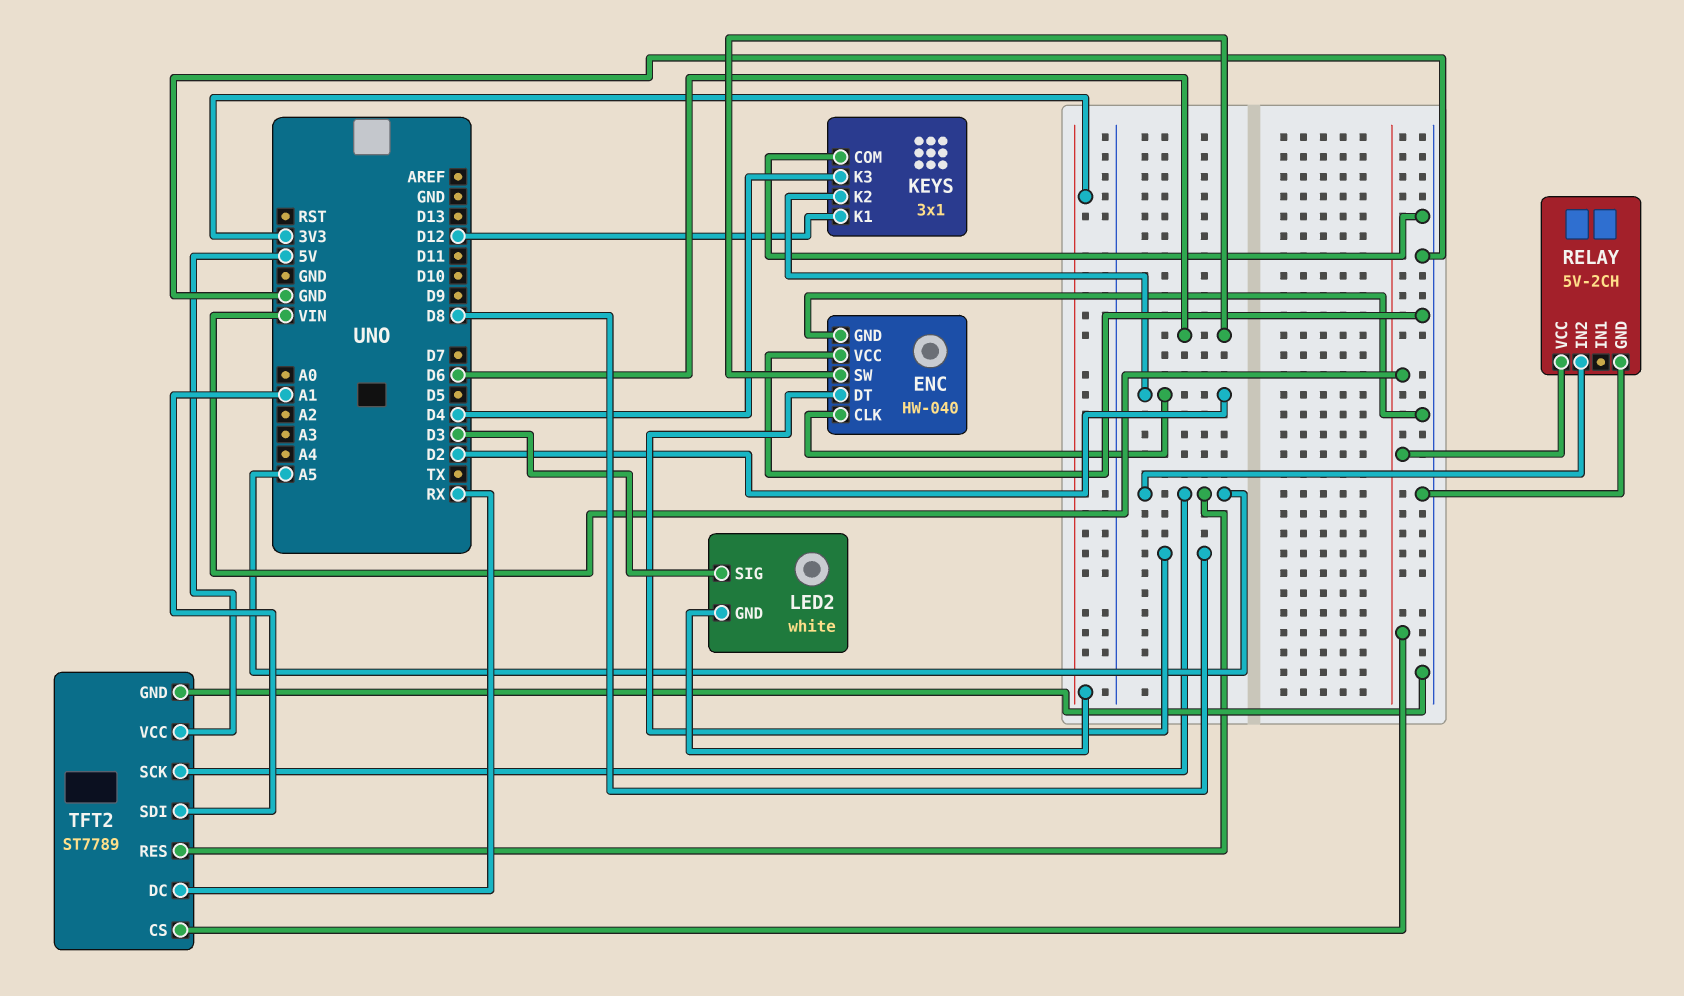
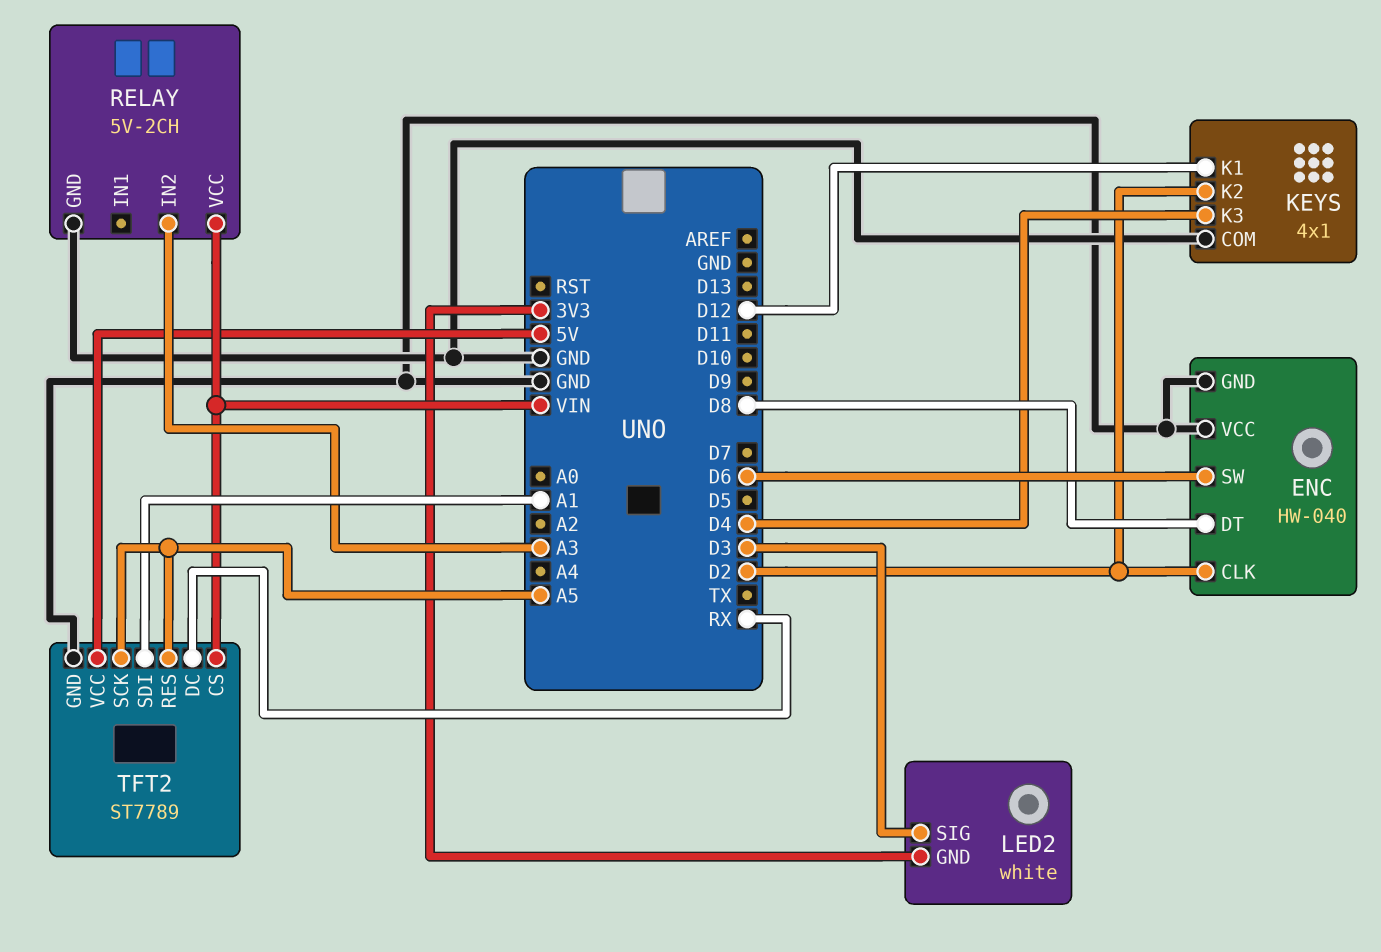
KEYS: 3x1 -> 4x1
RELAY pin IN2: A5 -> A3

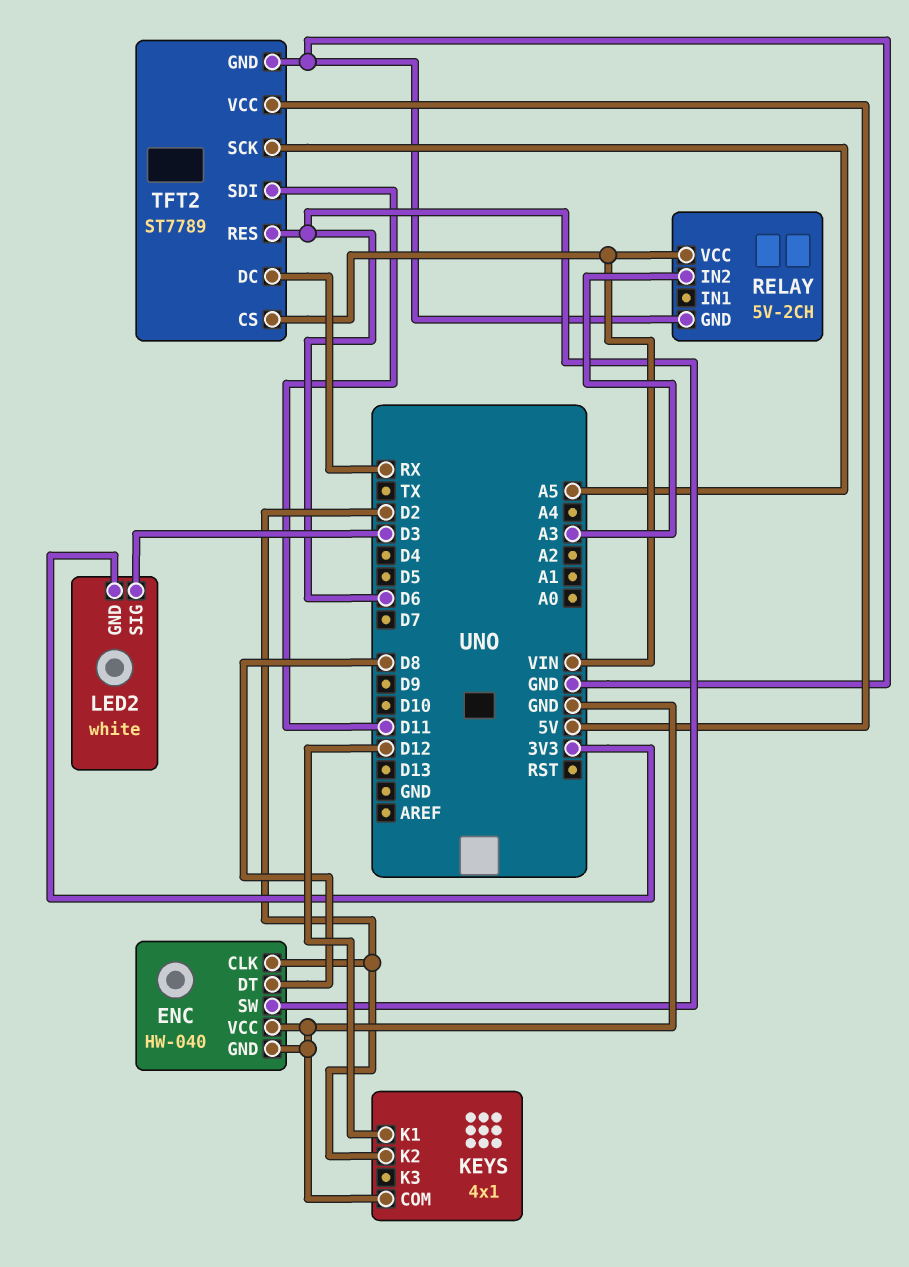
KEYS pin K3: D4 -> none
TFT2 pin RES: A5 -> D6
TFT2 pin SDI: A1 -> D11

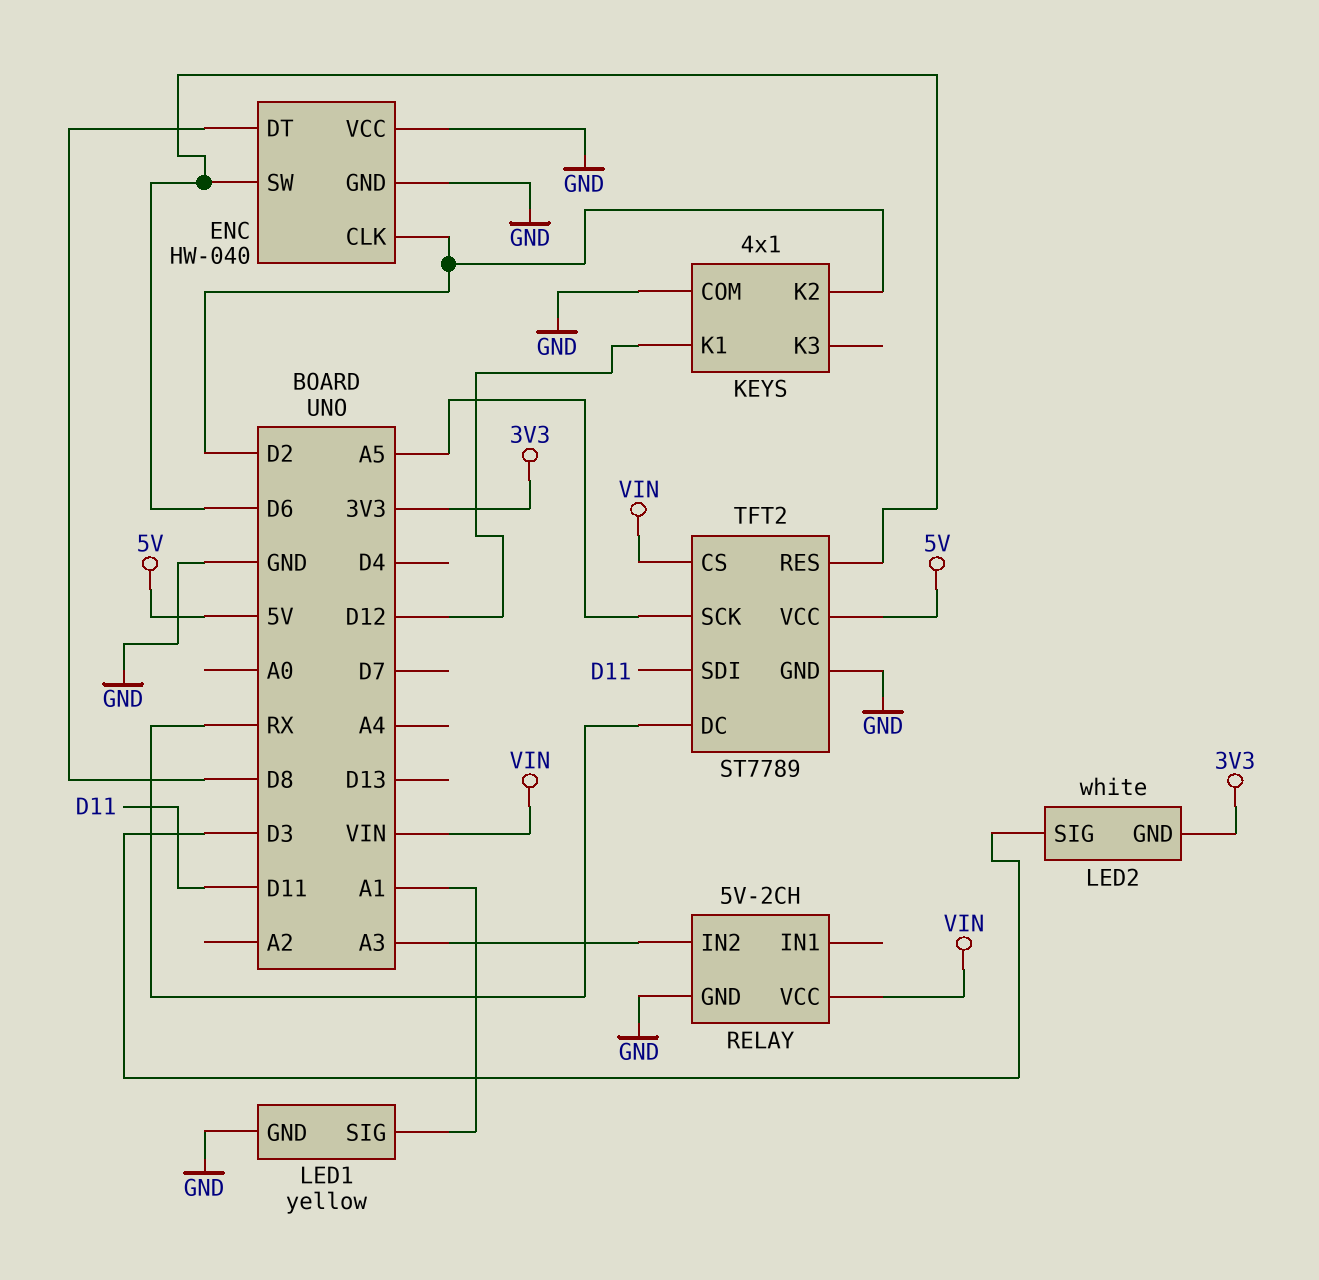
LED1: none -> yellow
LED1 pin GND: none -> GND
LED1 pin SIG: none -> A1

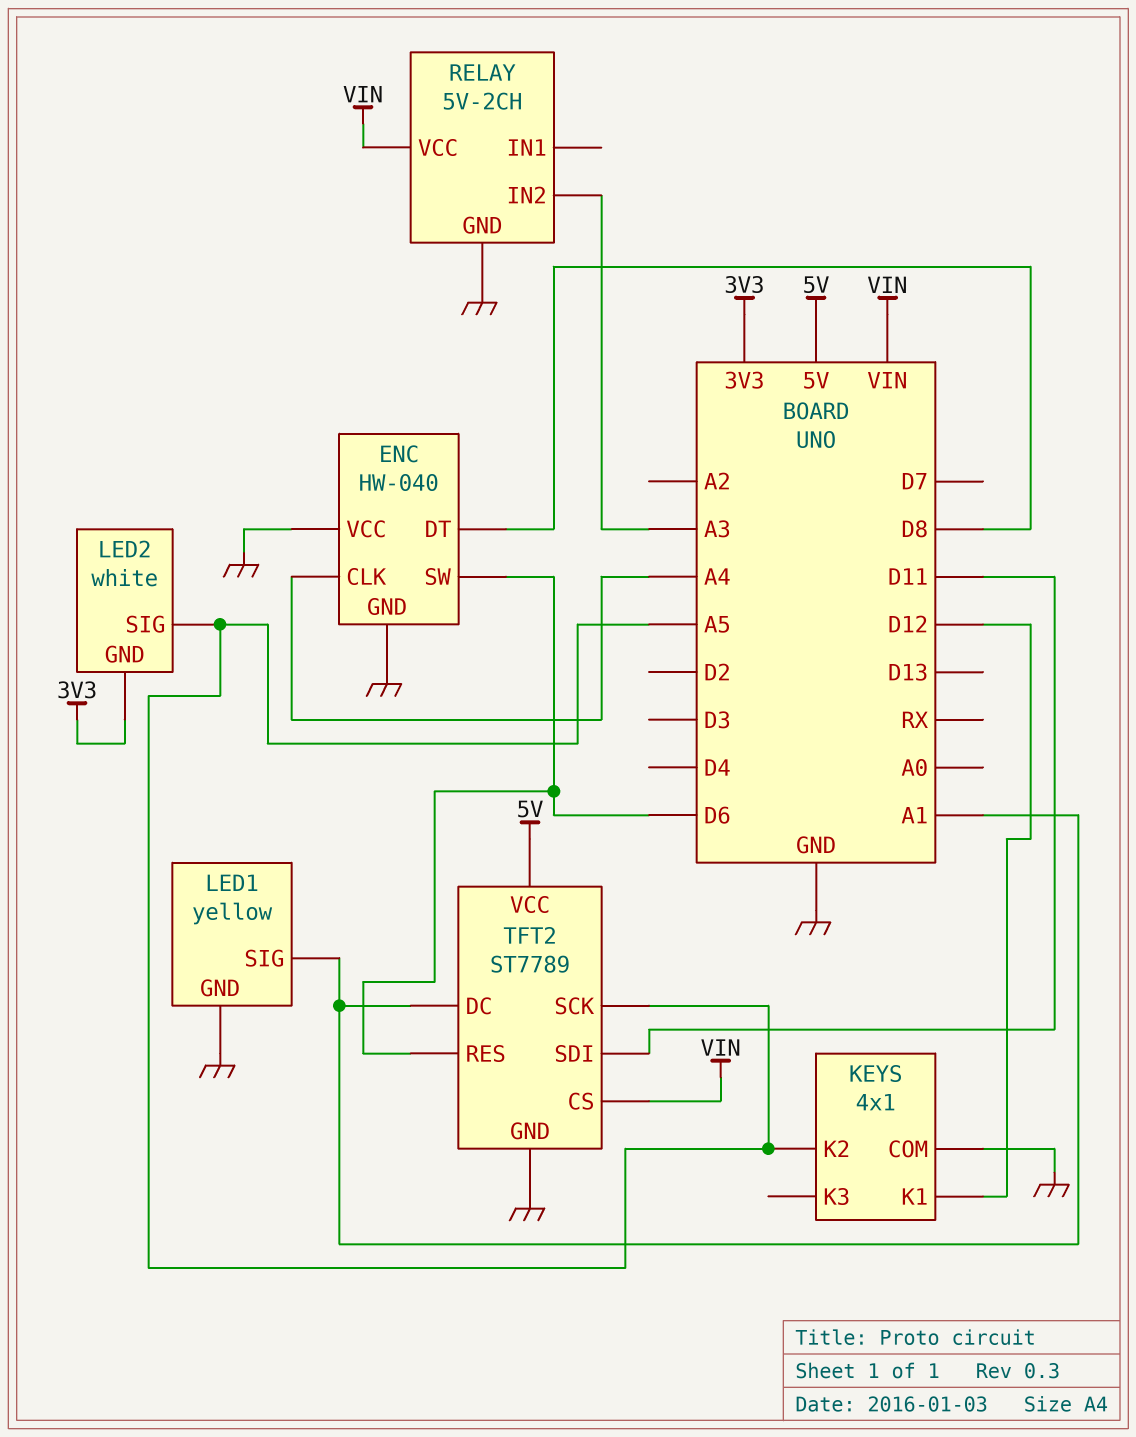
ENC pin CLK: D2 -> A4
KEYS pin K2: D2 -> A5
LED2 pin SIG: D3 -> A5
TFT2 pin DC: RX -> A1

